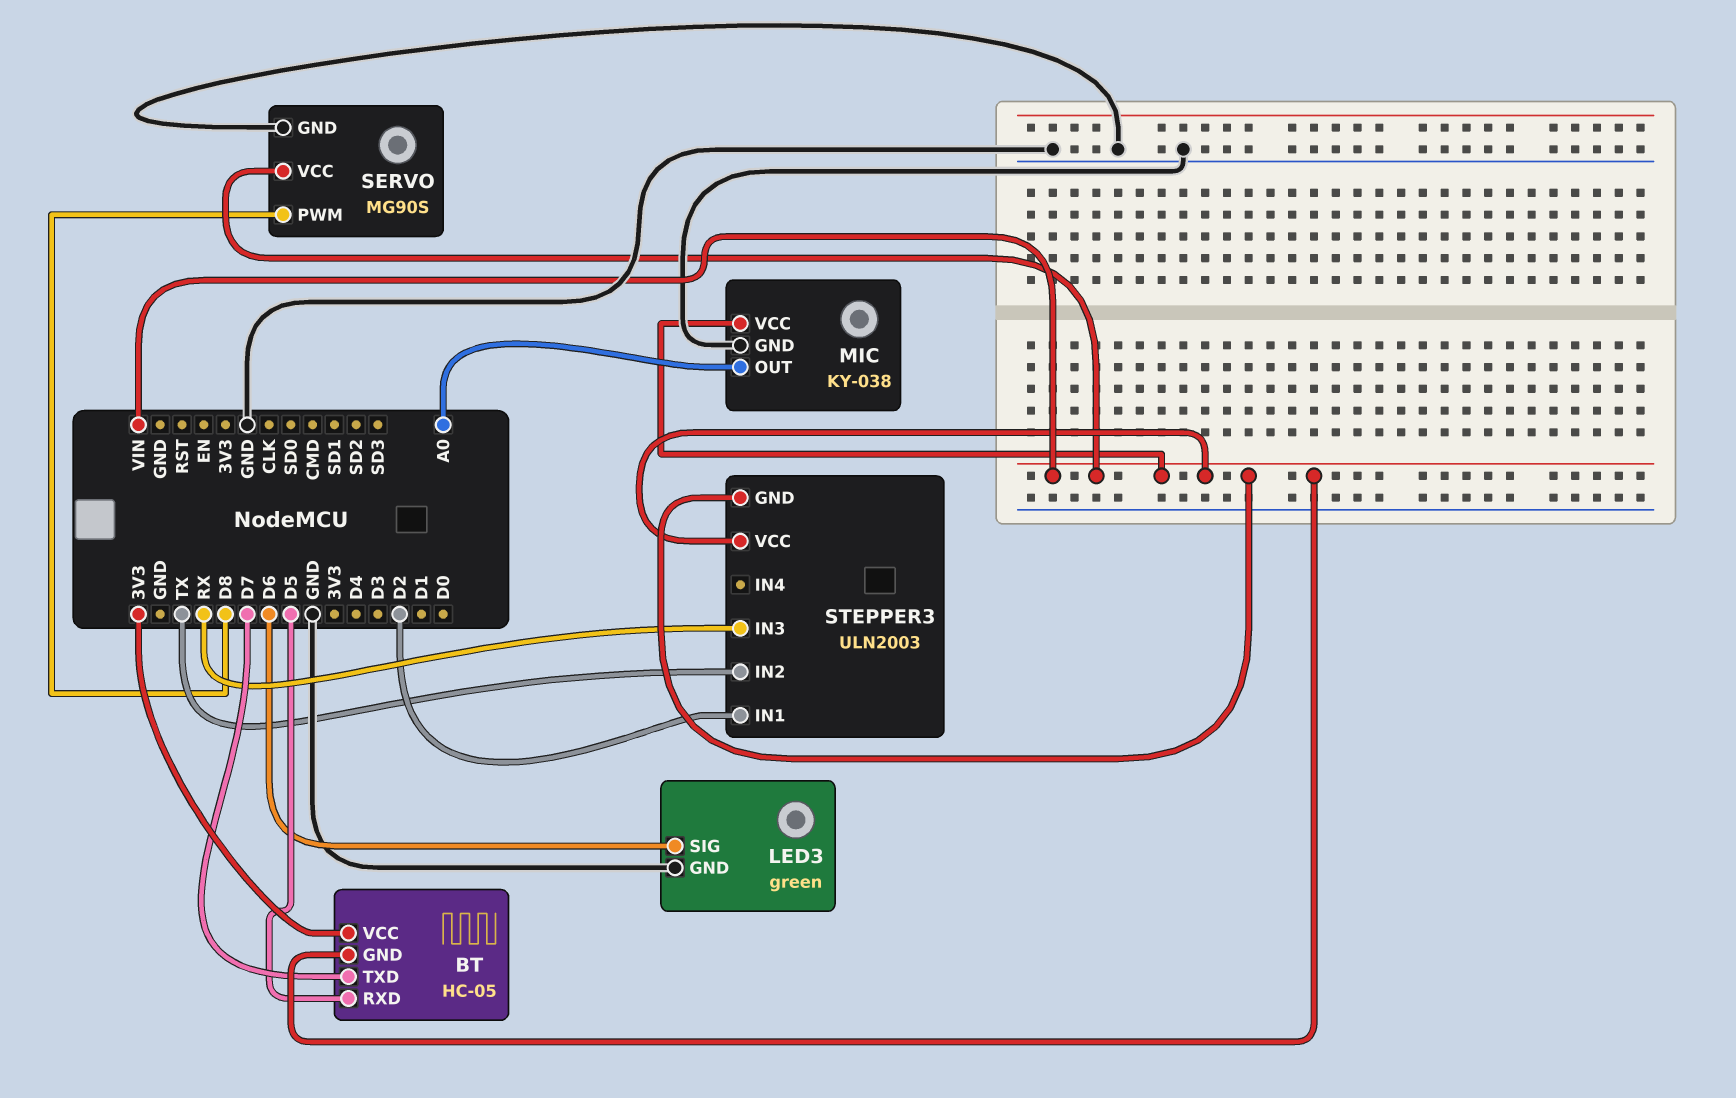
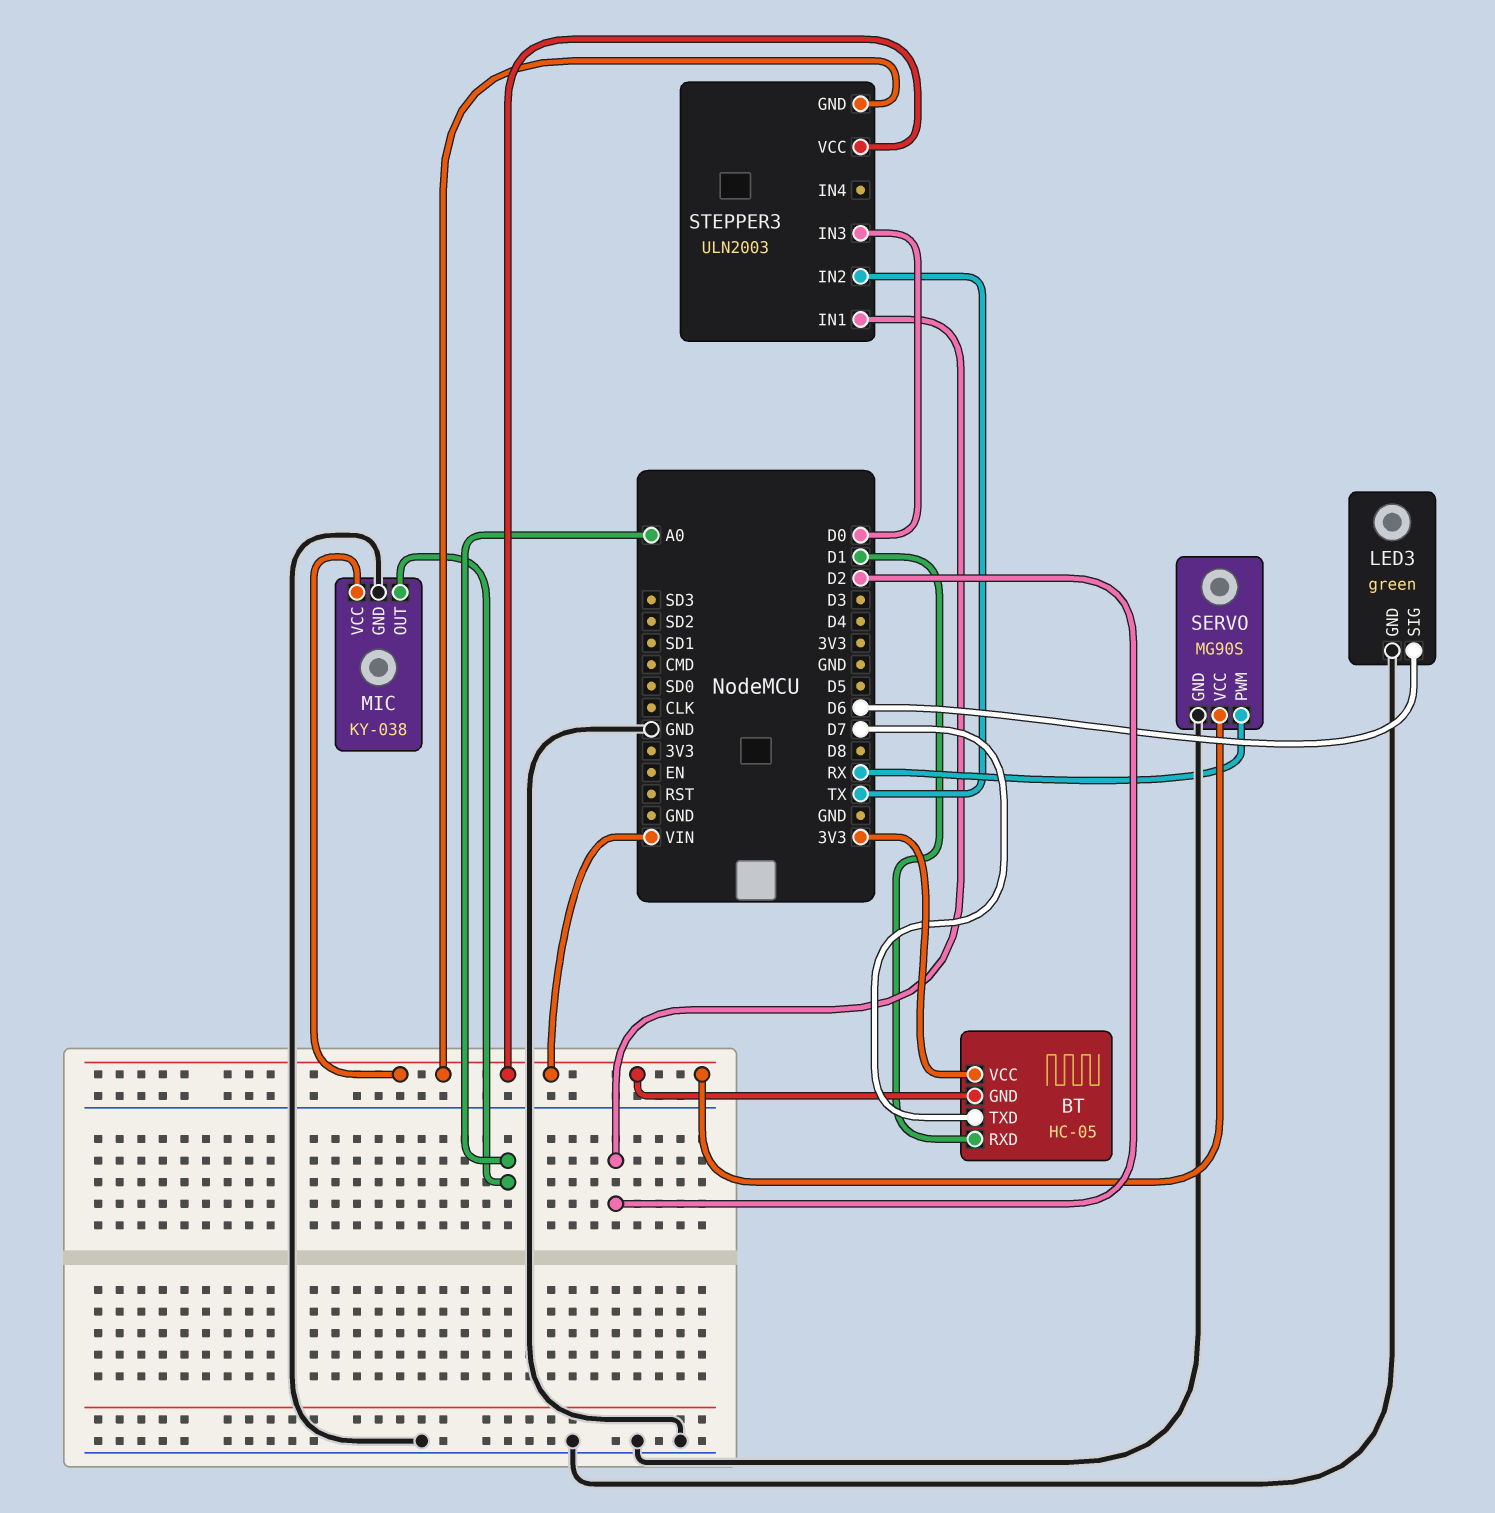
BT pin RXD: D5 -> D1
SERVO pin PWM: D8 -> RX
STEPPER3 pin IN3: RX -> D0

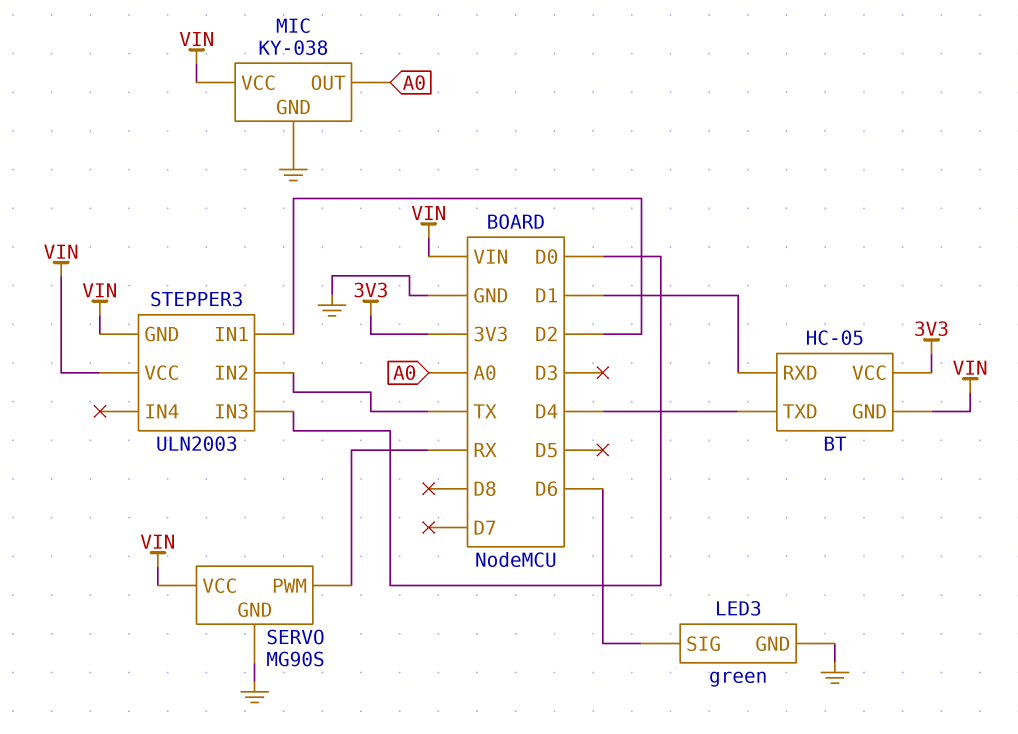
BT pin TXD: D7 -> D4

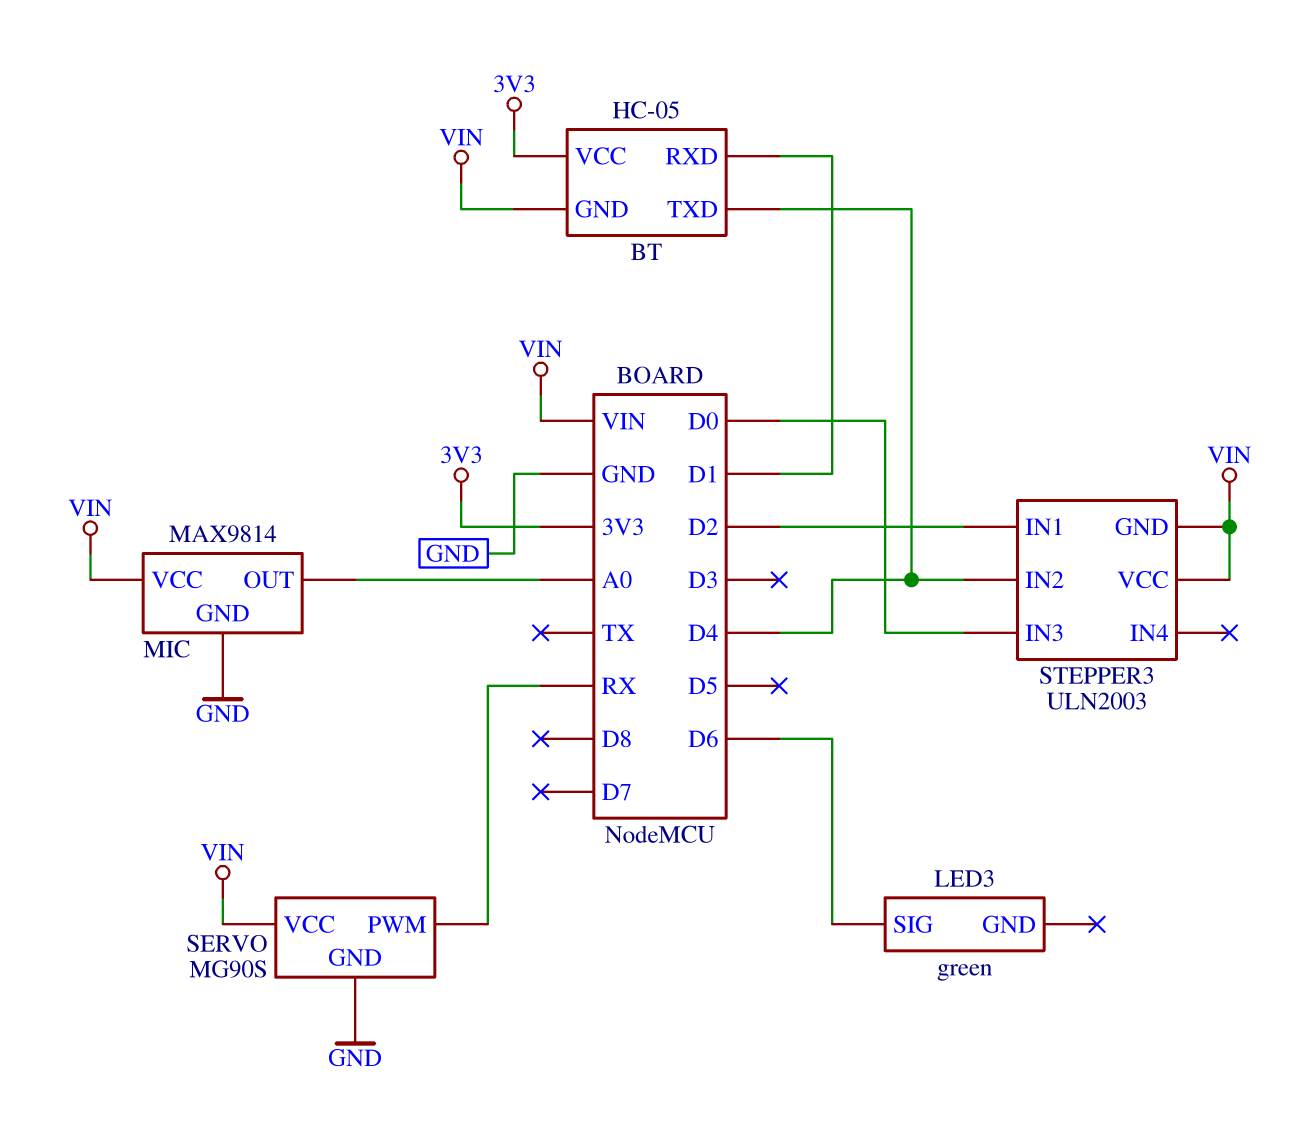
LED3 pin GND: GND -> none
MIC: KY-038 -> MAX9814
STEPPER3 pin IN2: TX -> D4

